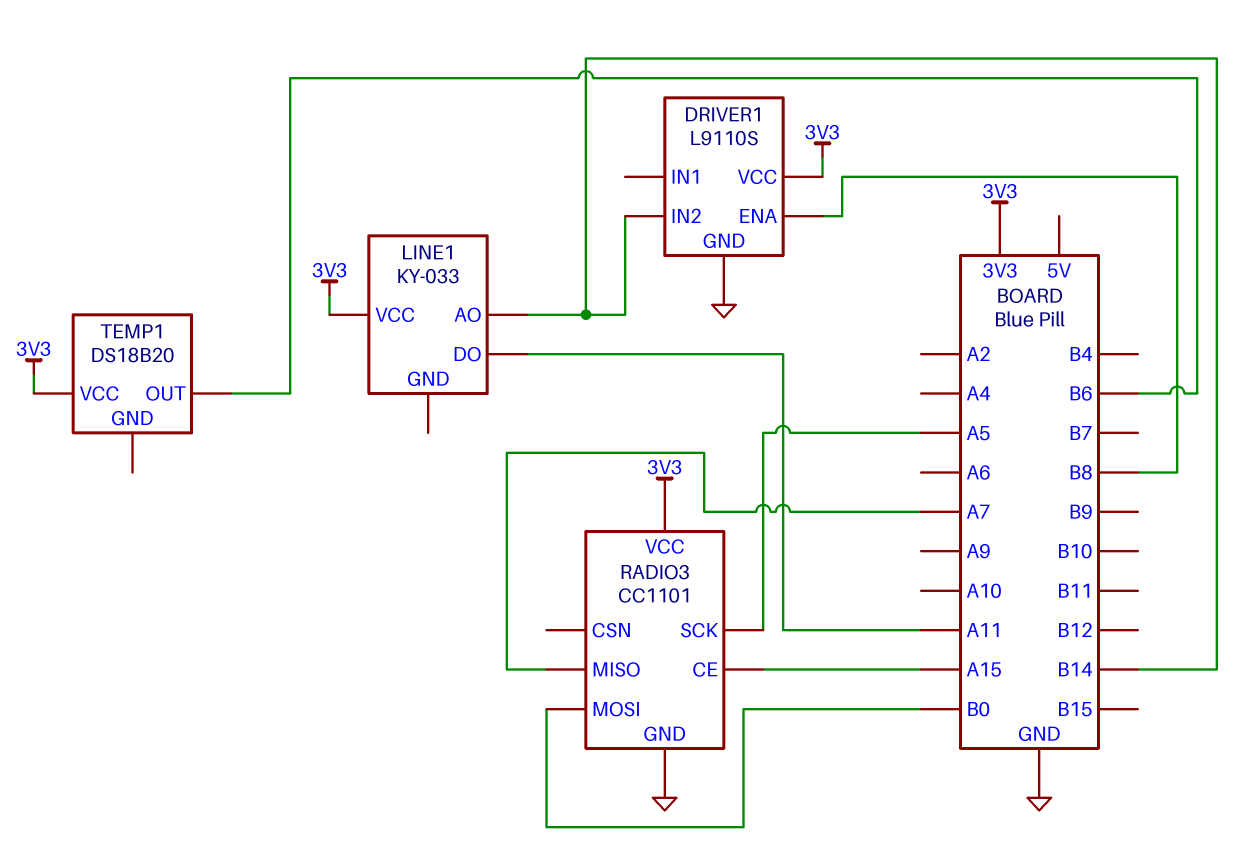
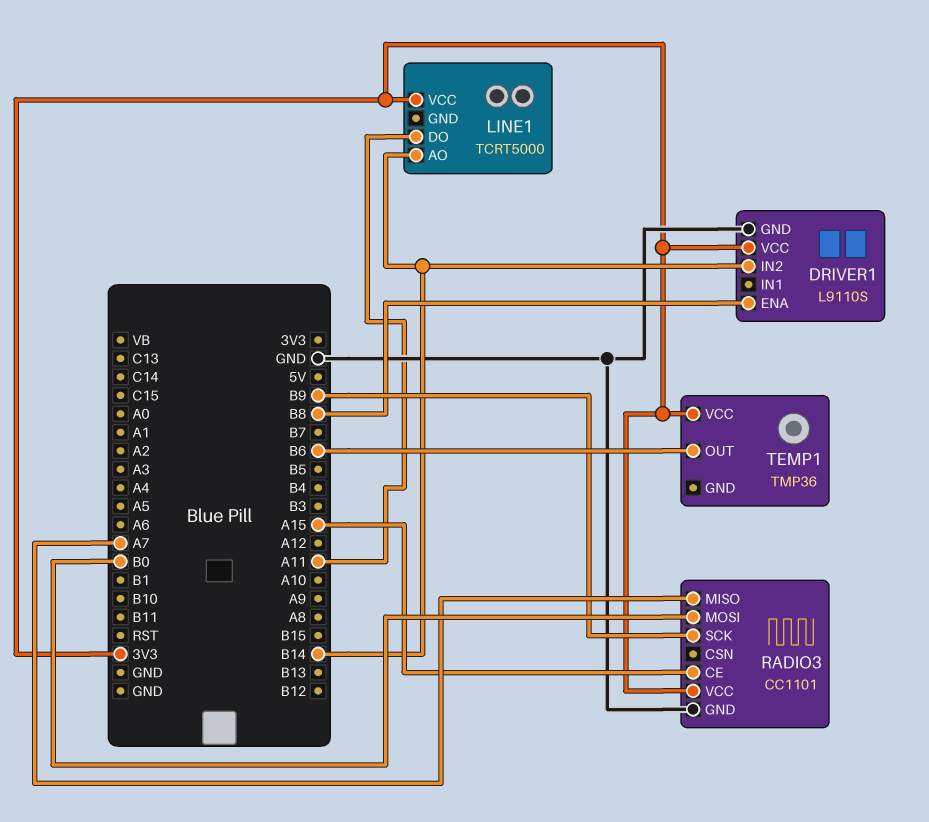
LINE1: KY-033 -> TCRT5000
RADIO3 pin SCK: A5 -> B9
TEMP1: DS18B20 -> TMP36

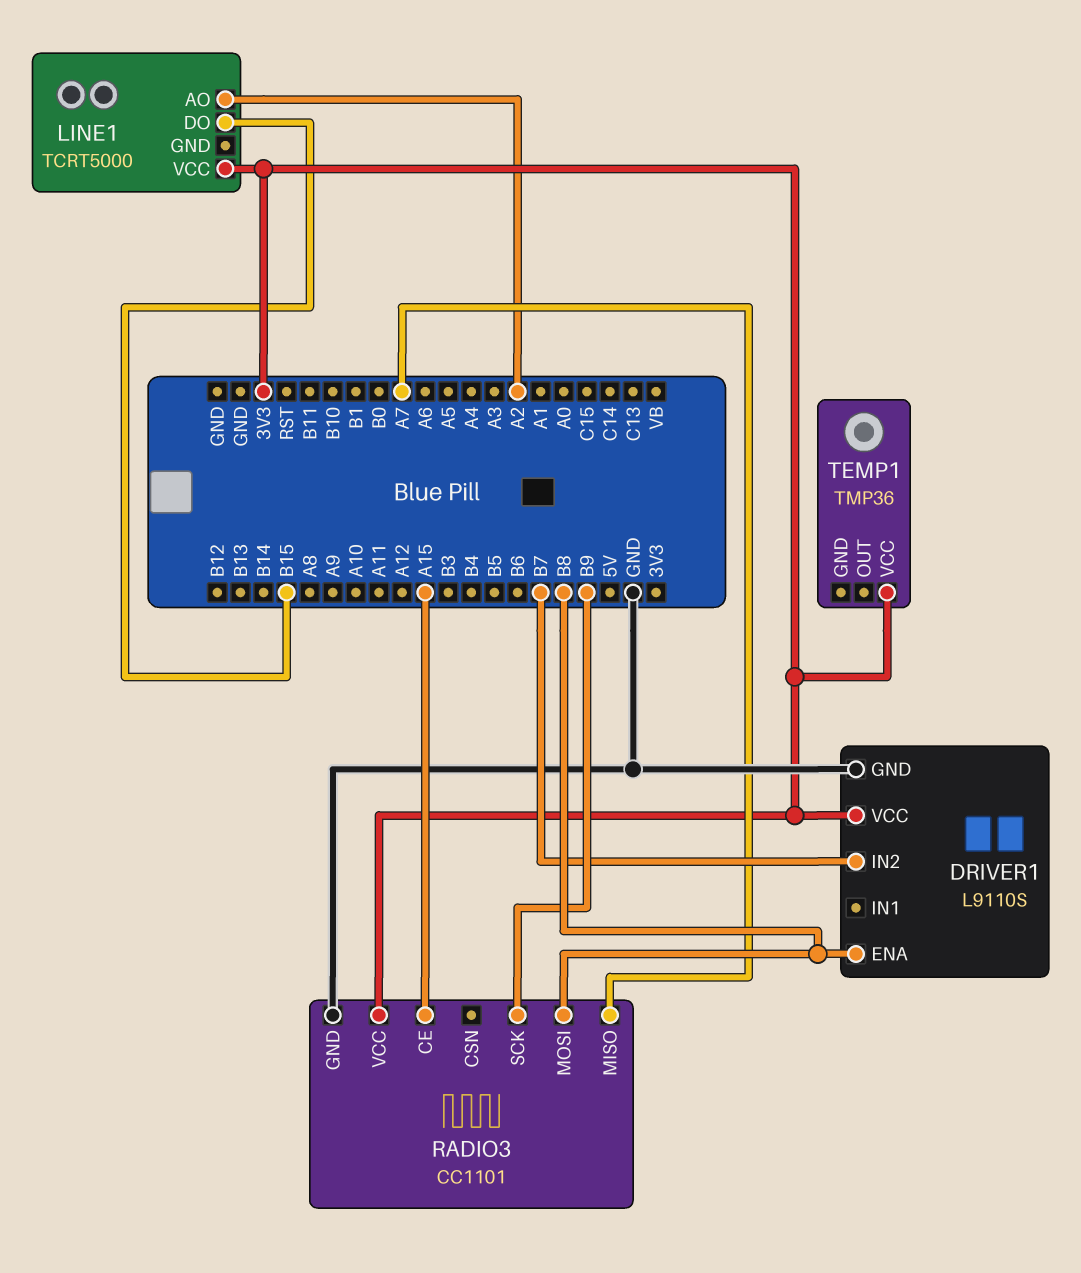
DRIVER1 pin IN2: B14 -> B7
LINE1 pin AO: B14 -> A2
LINE1 pin DO: A11 -> B15
RADIO3 pin MOSI: B0 -> B8
TEMP1 pin OUT: B6 -> none

